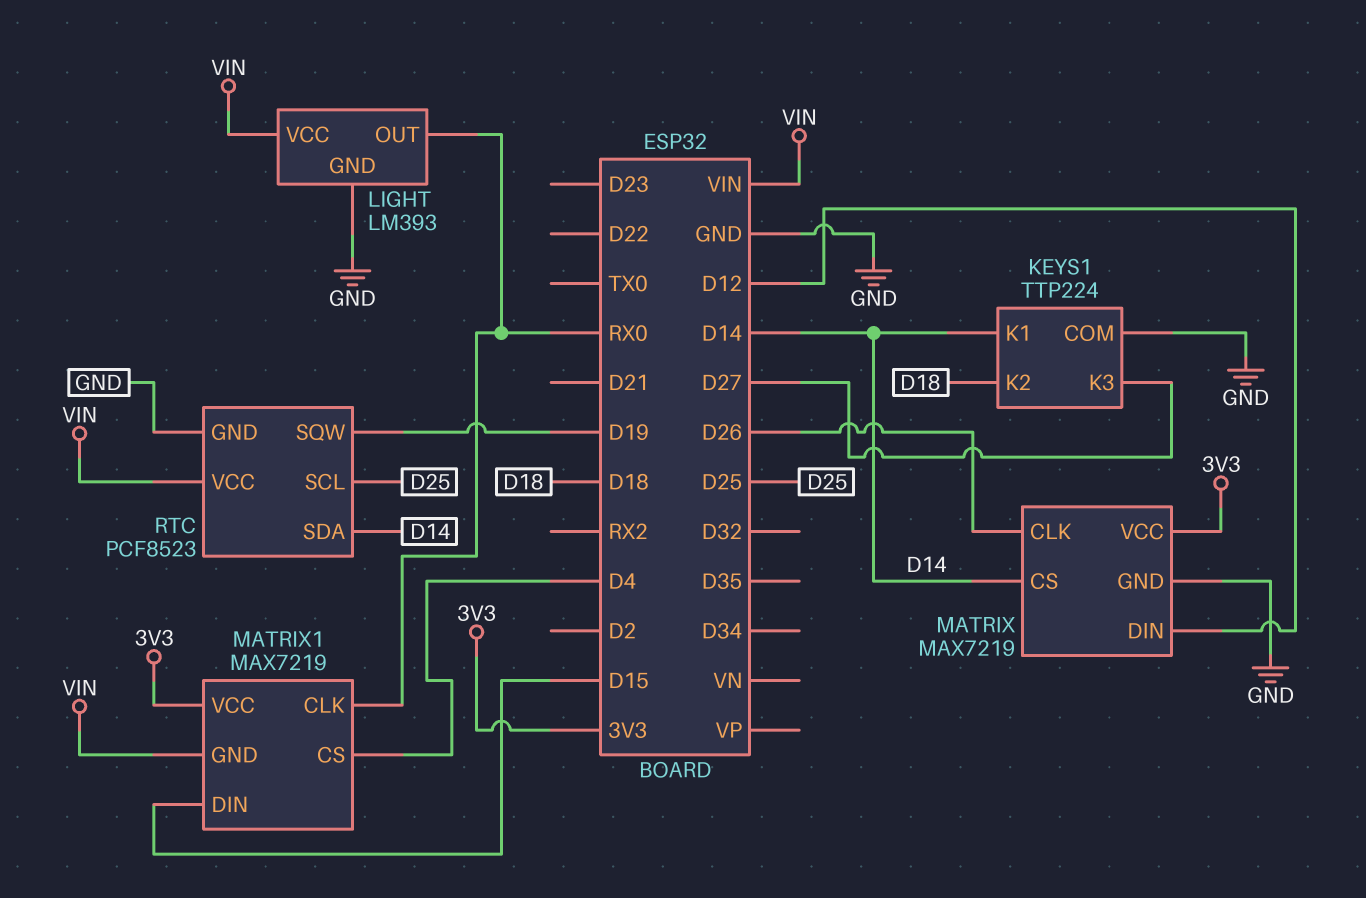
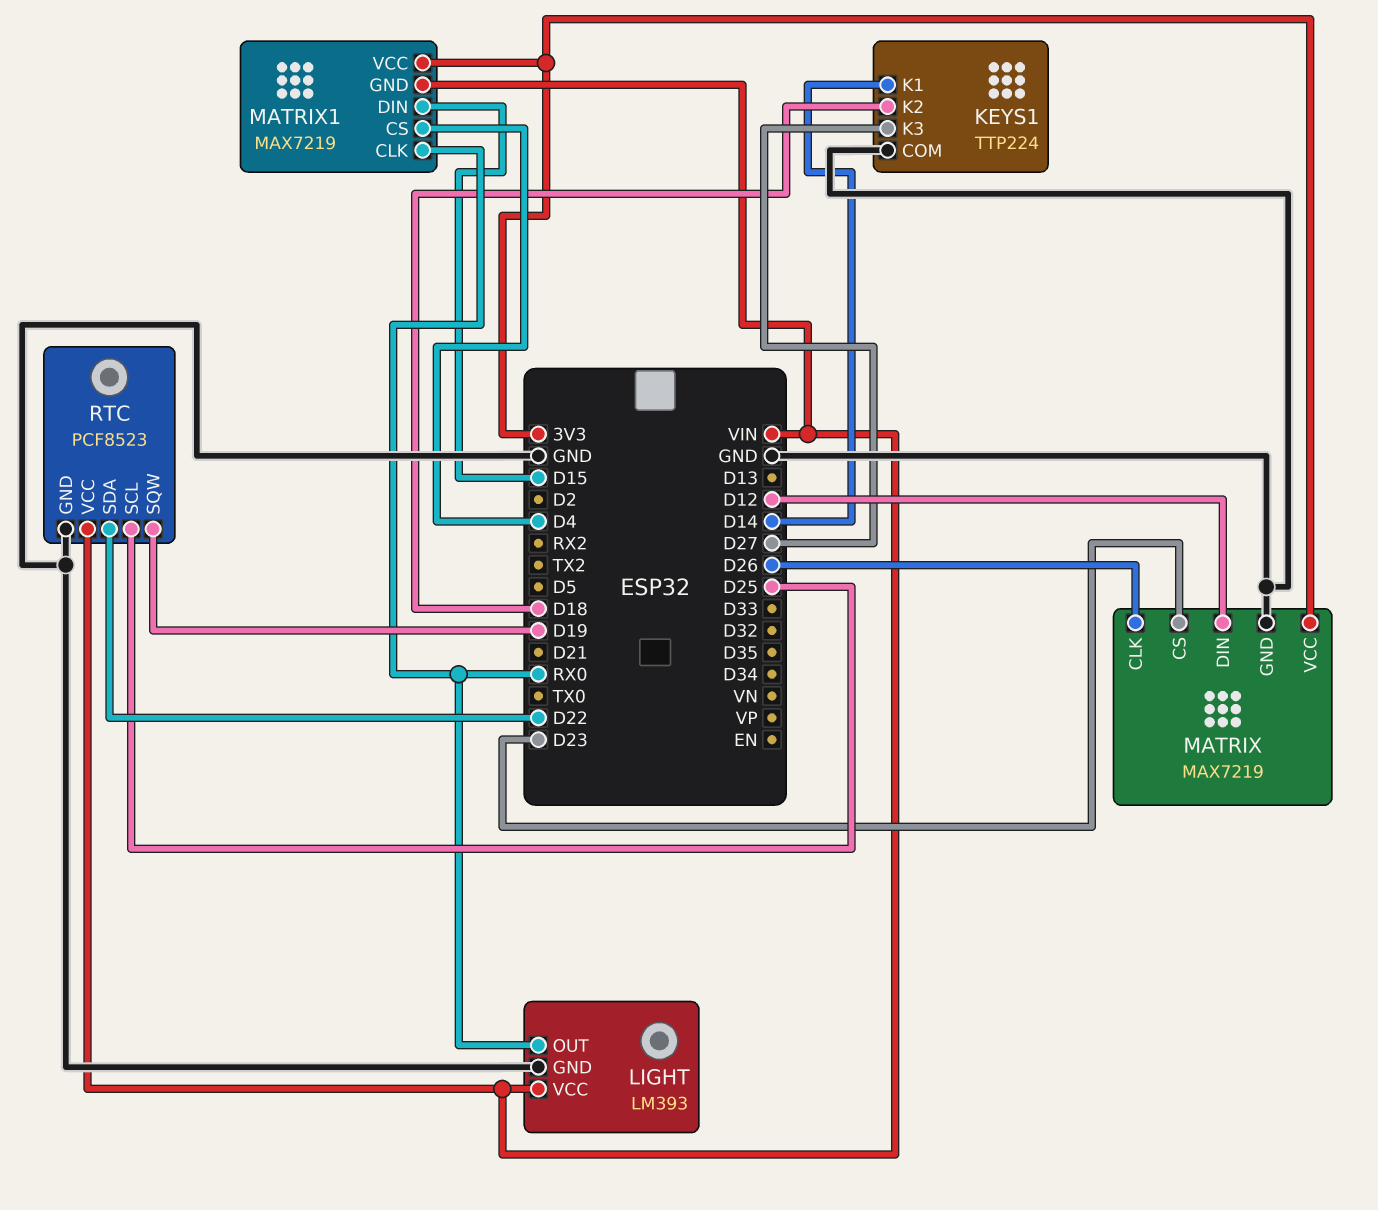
MATRIX pin CS: D14 -> D23
RTC pin SDA: D14 -> D22

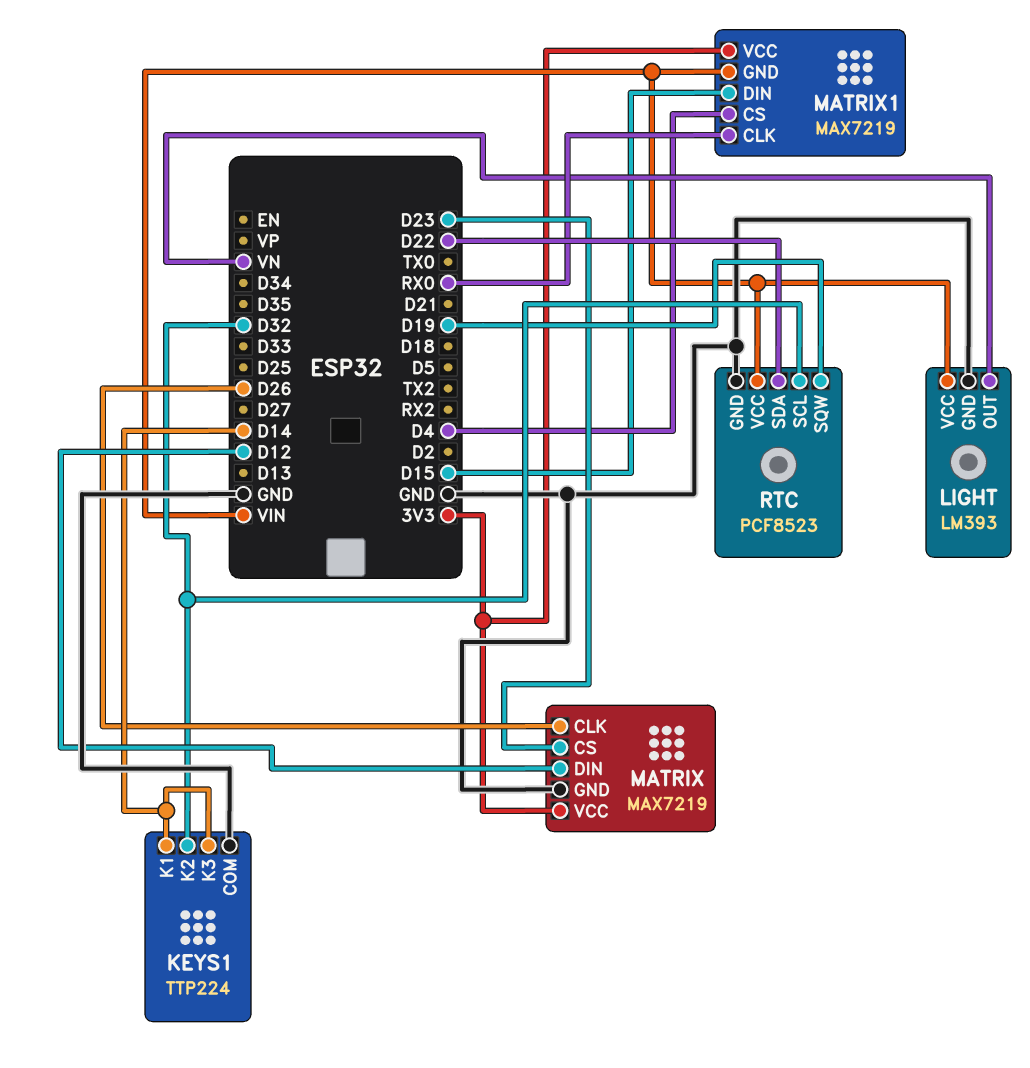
KEYS1 pin K2: D18 -> D32
KEYS1 pin K3: D27 -> D14
LIGHT pin OUT: RX0 -> VN
RTC pin SCL: D25 -> D32

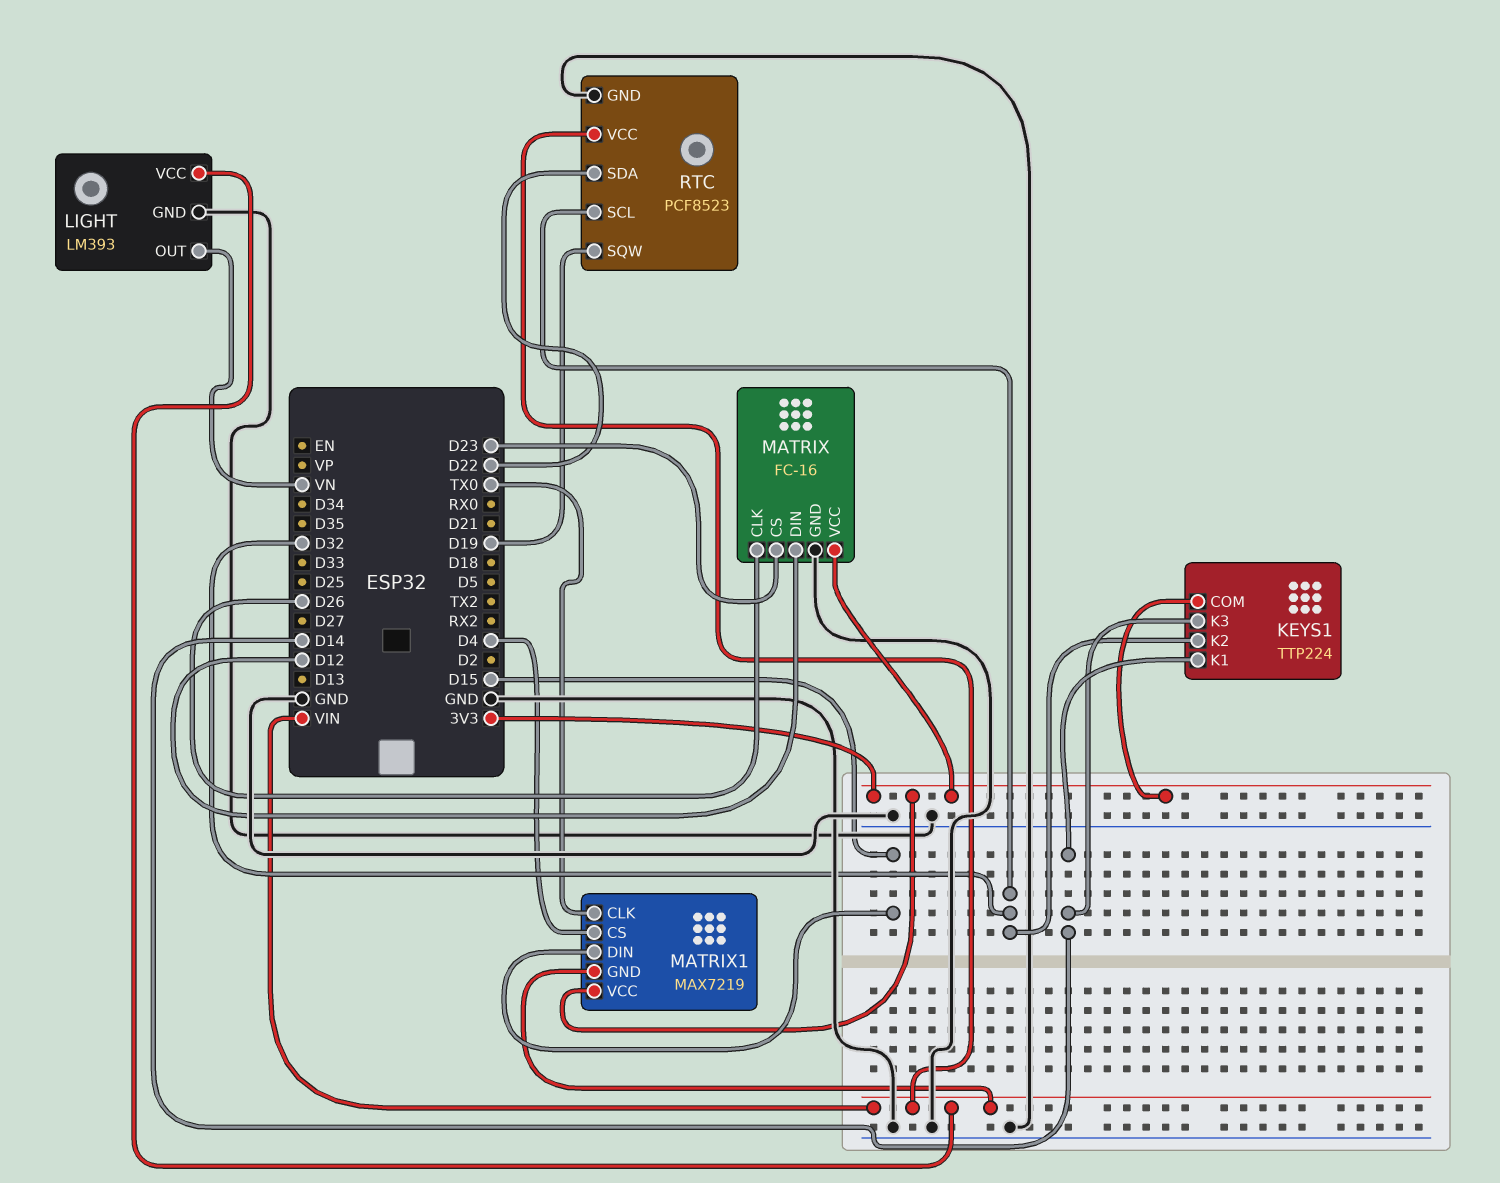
KEYS1 pin COM: GND -> 3V3
MATRIX: MAX7219 -> FC-16
MATRIX1 pin CLK: RX0 -> TX0

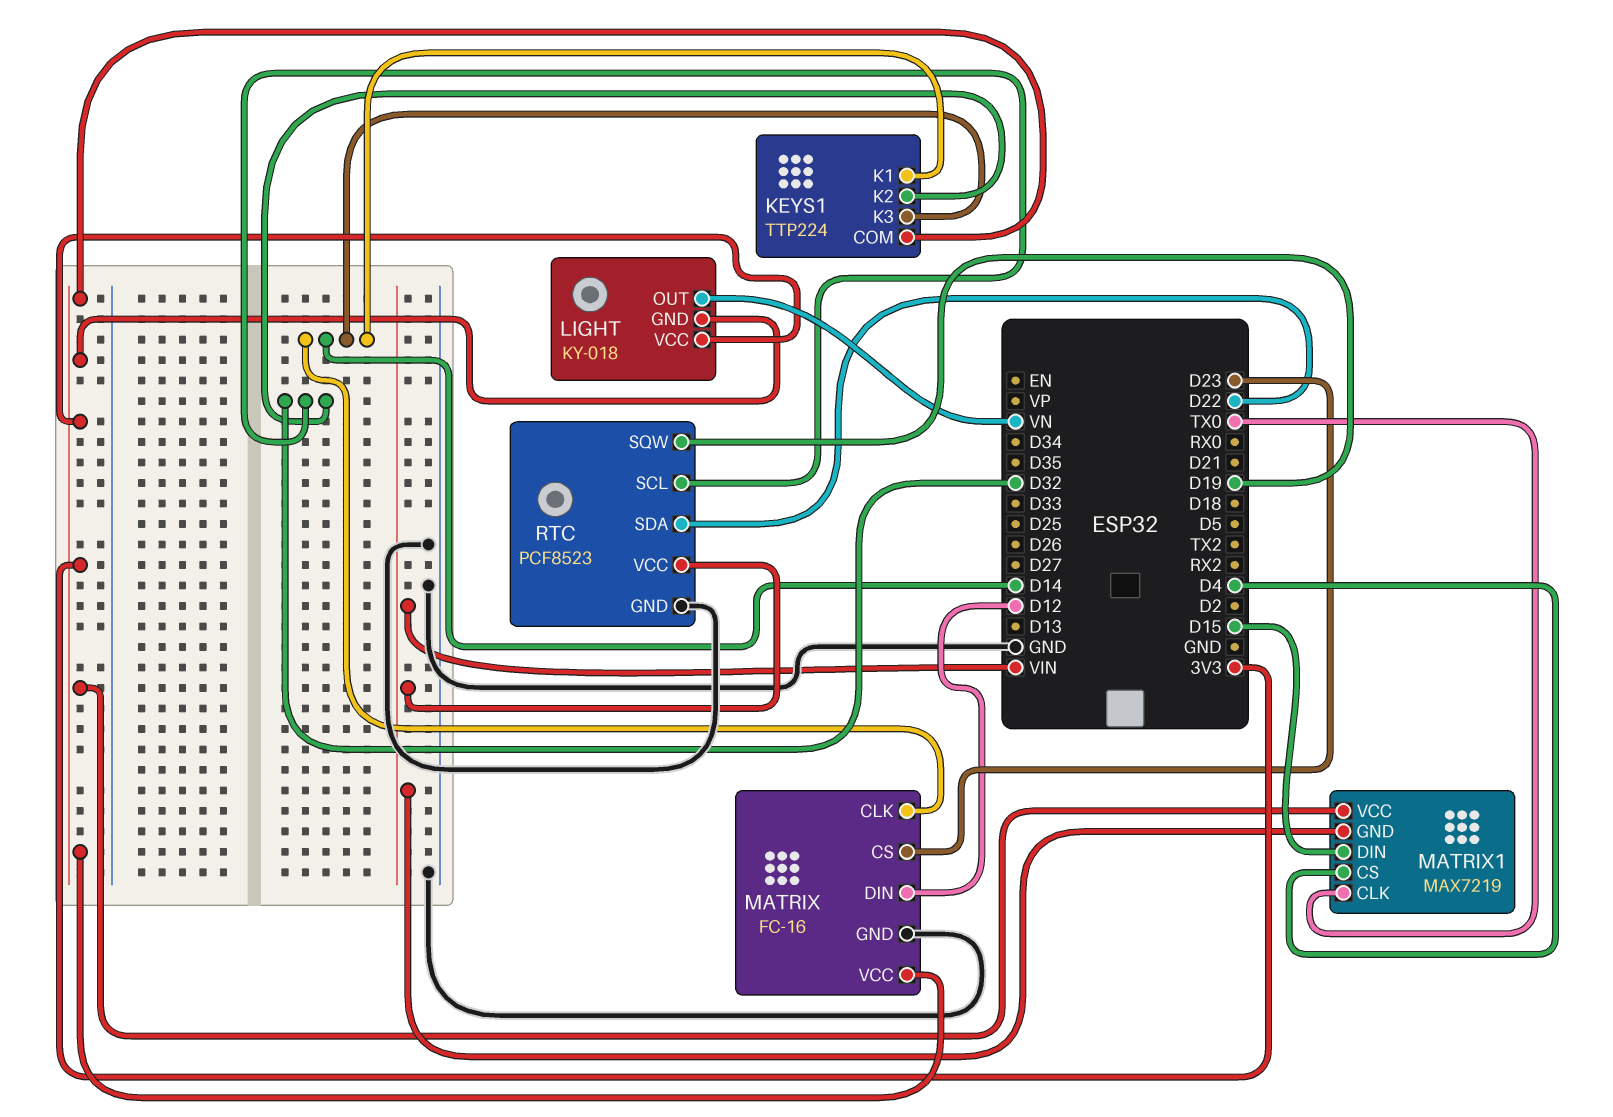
LIGHT: LM393 -> KY-018
LIGHT pin GND: GND -> 3V3
LIGHT pin VCC: VIN -> 3V3
MATRIX pin CLK: D26 -> D14

